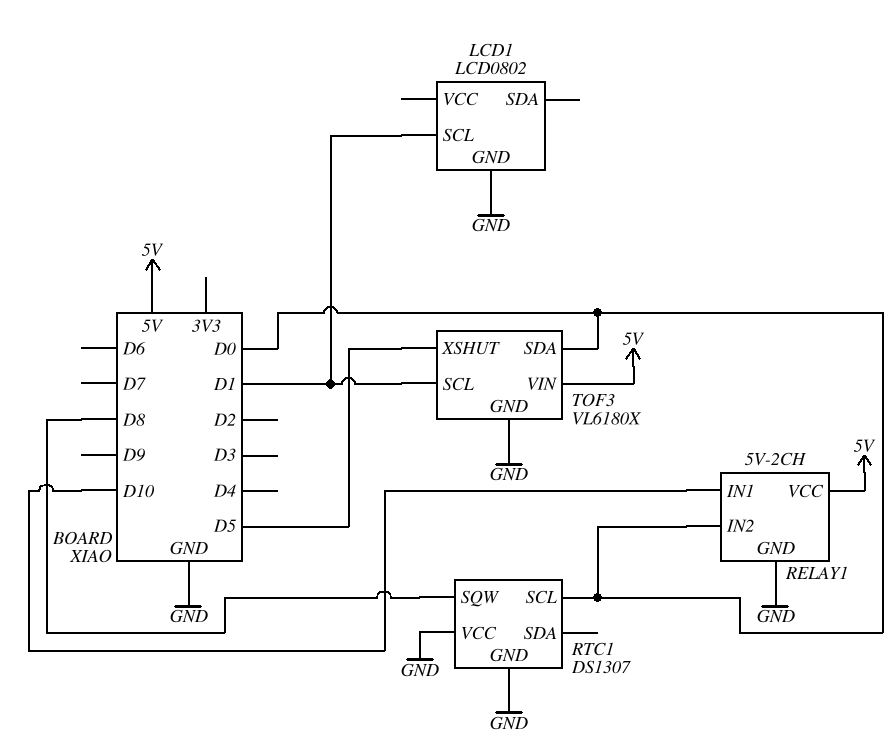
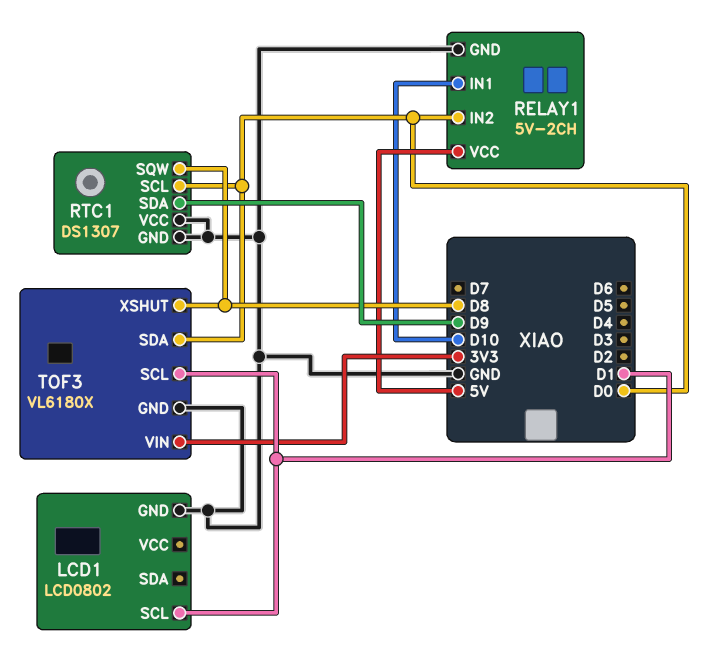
RTC1 pin SDA: none -> D9
TOF3 pin VIN: 5V -> 3V3
TOF3 pin XSHUT: D5 -> D8

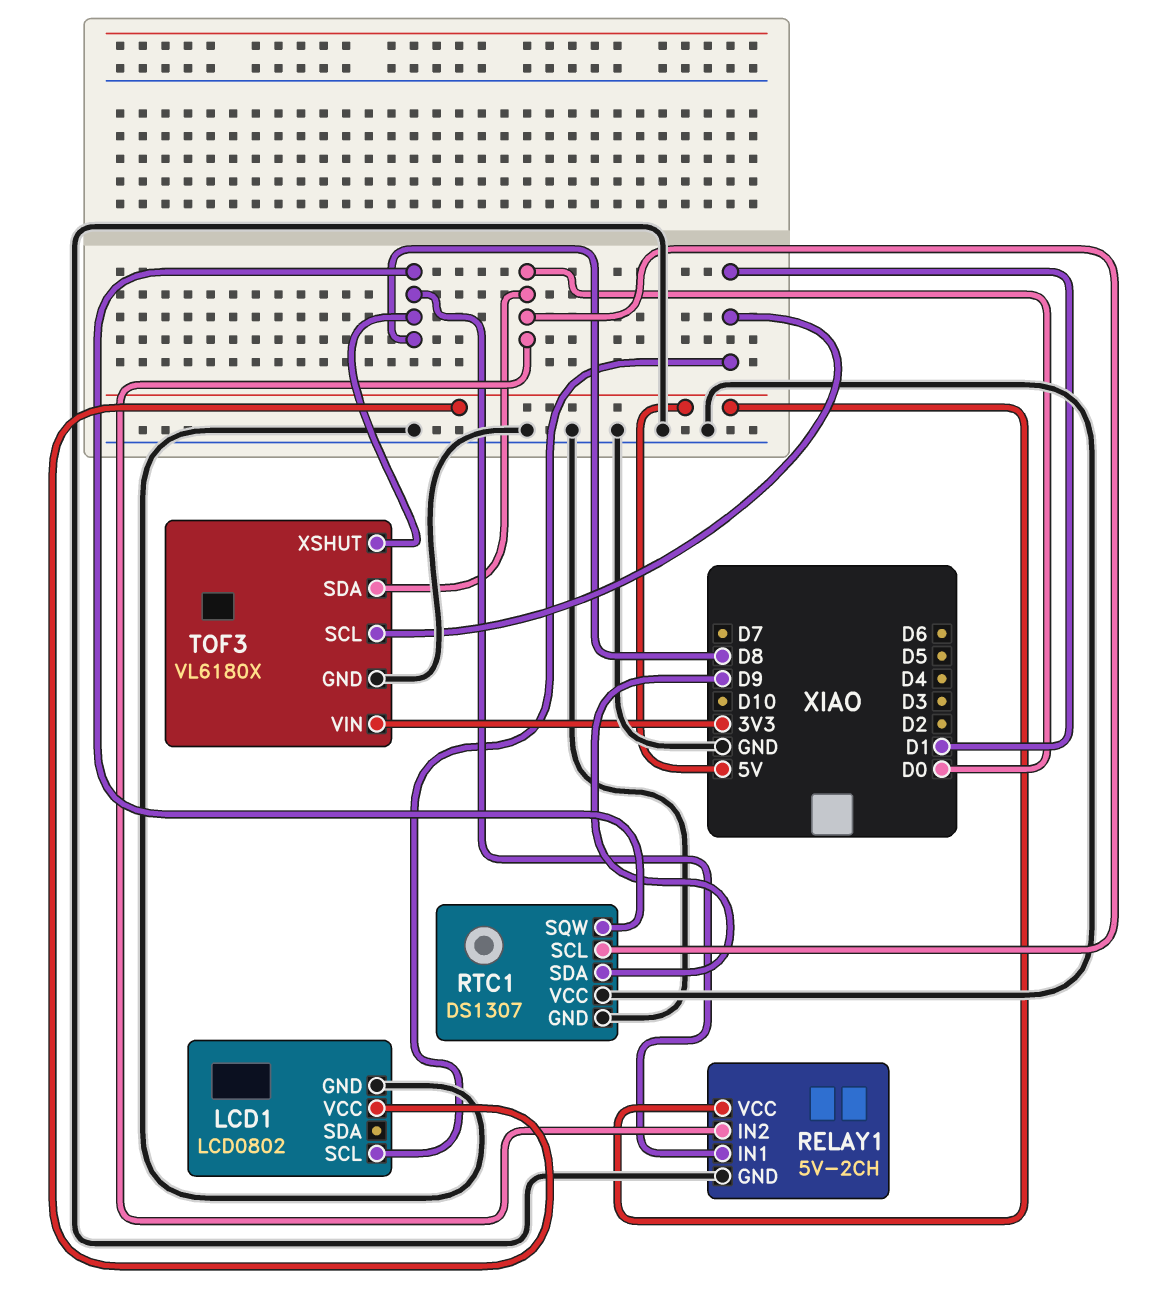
LCD1 pin VCC: none -> 5V
RELAY1 pin IN1: D10 -> D8

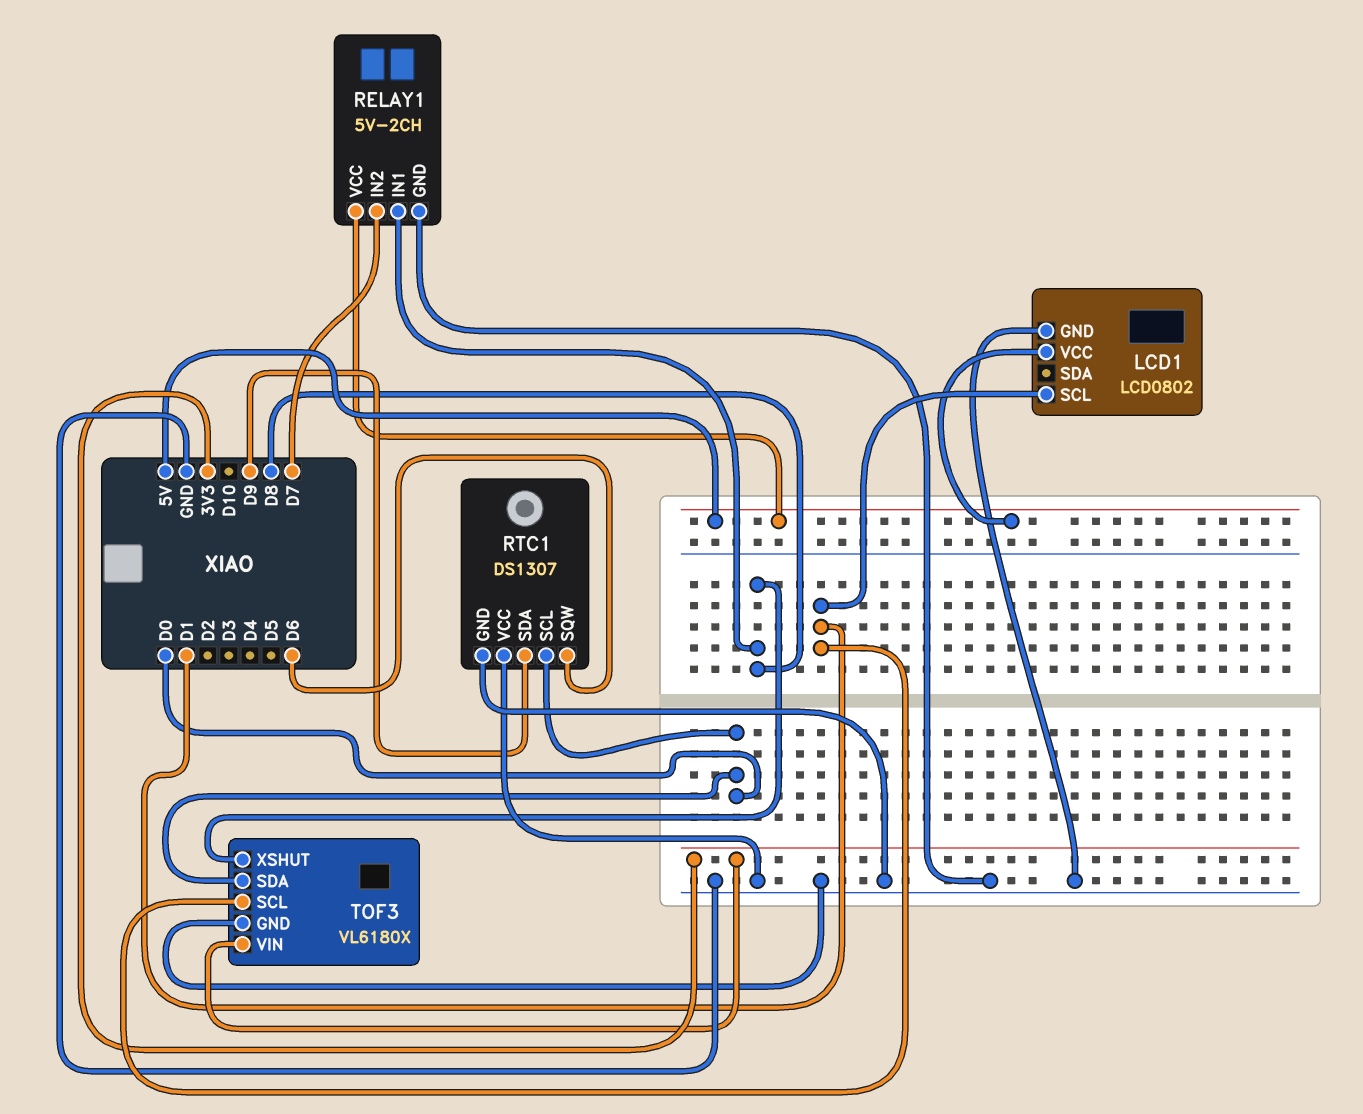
RELAY1 pin IN2: D0 -> D7
RTC1 pin SQW: D8 -> D6

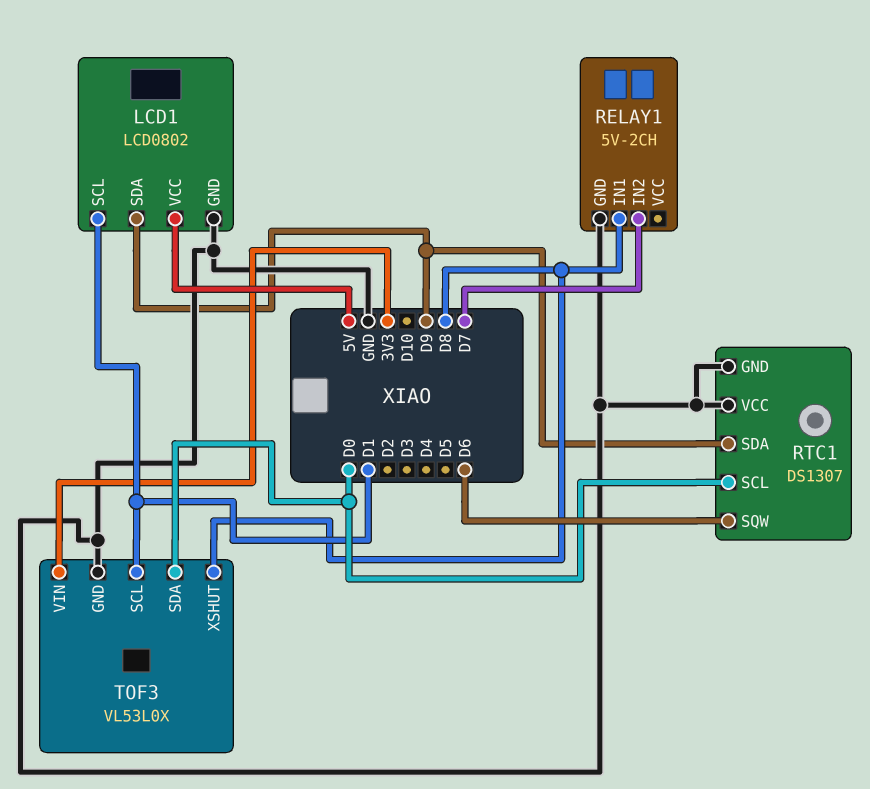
LCD1 pin SDA: none -> D9
RELAY1 pin VCC: 5V -> none
TOF3: VL6180X -> VL53L0X

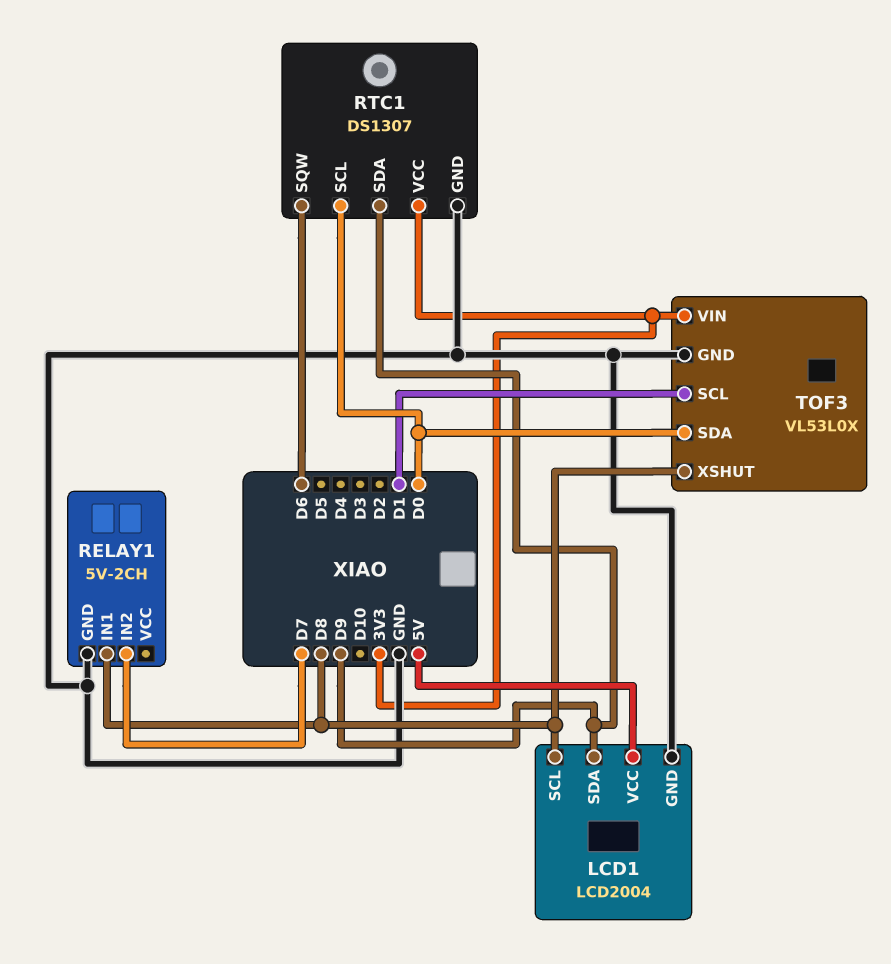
LCD1: LCD0802 -> LCD2004
LCD1 pin SCL: D1 -> D8
RTC1 pin VCC: GND -> 3V3

